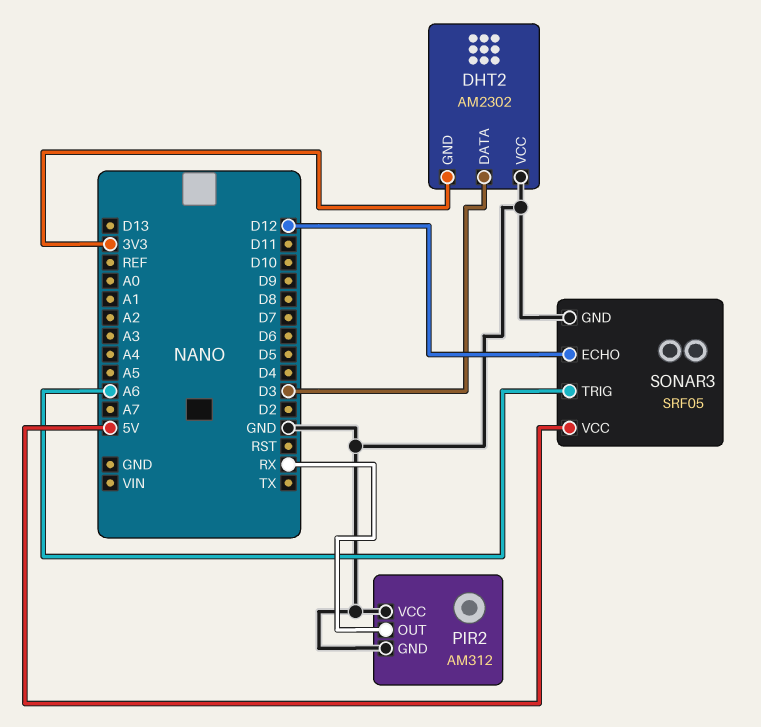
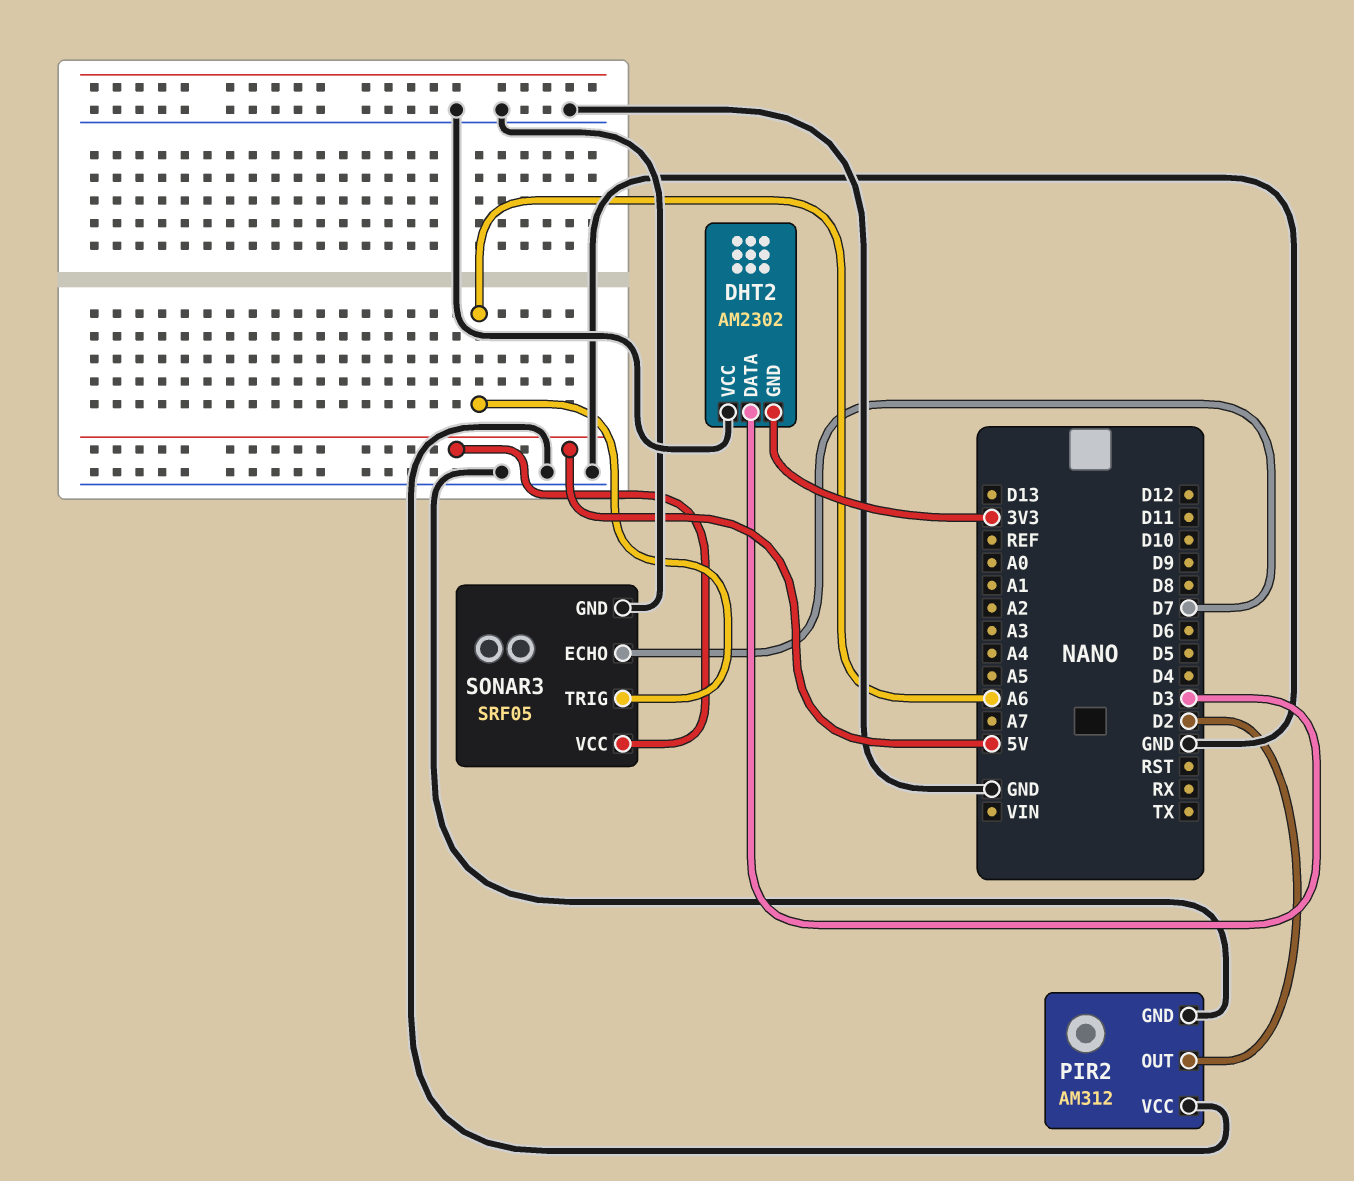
PIR2 pin OUT: RX -> D2
SONAR3 pin ECHO: D12 -> D7

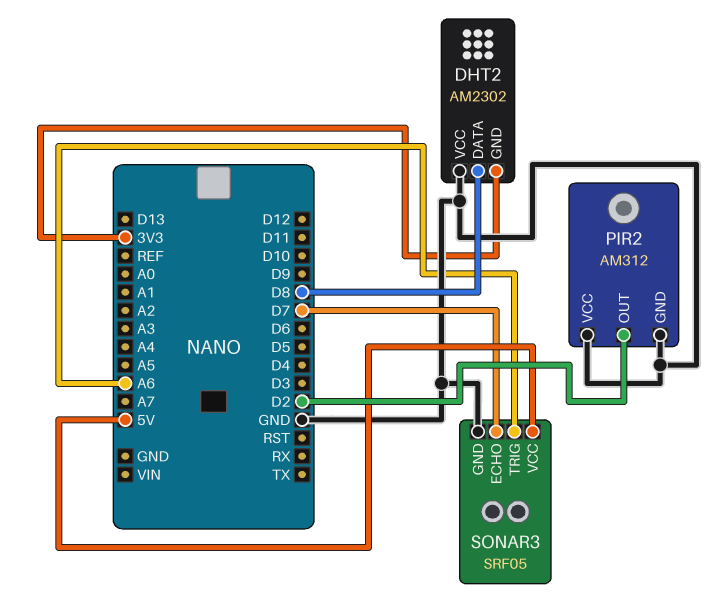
DHT2 pin DATA: D3 -> D8

